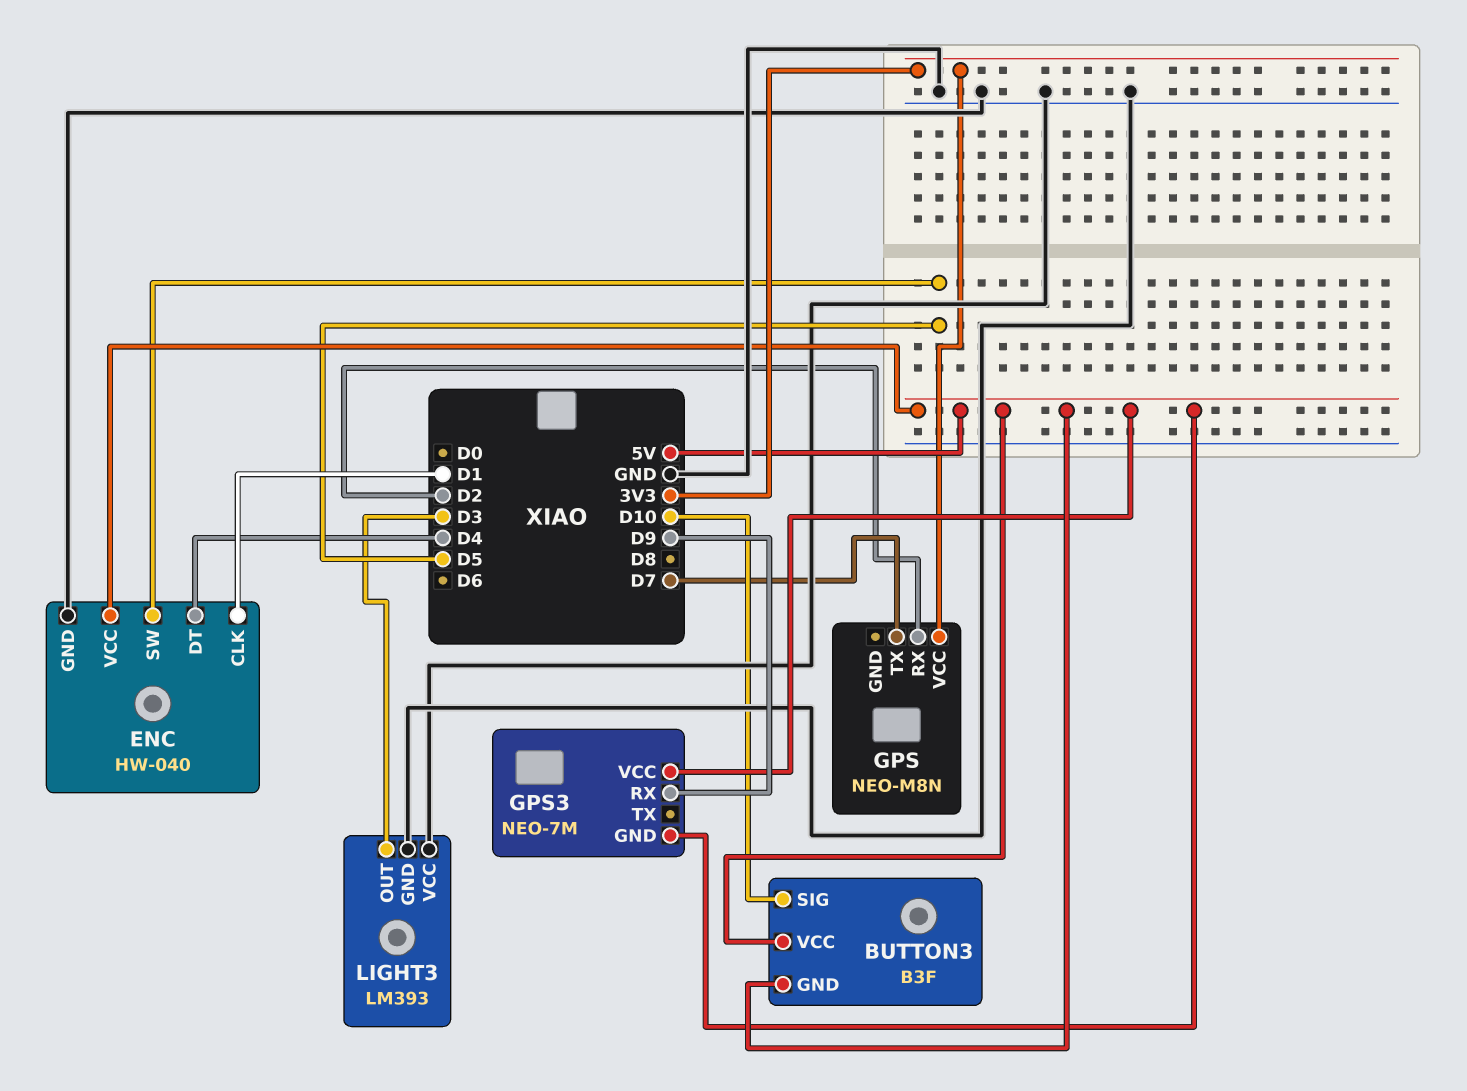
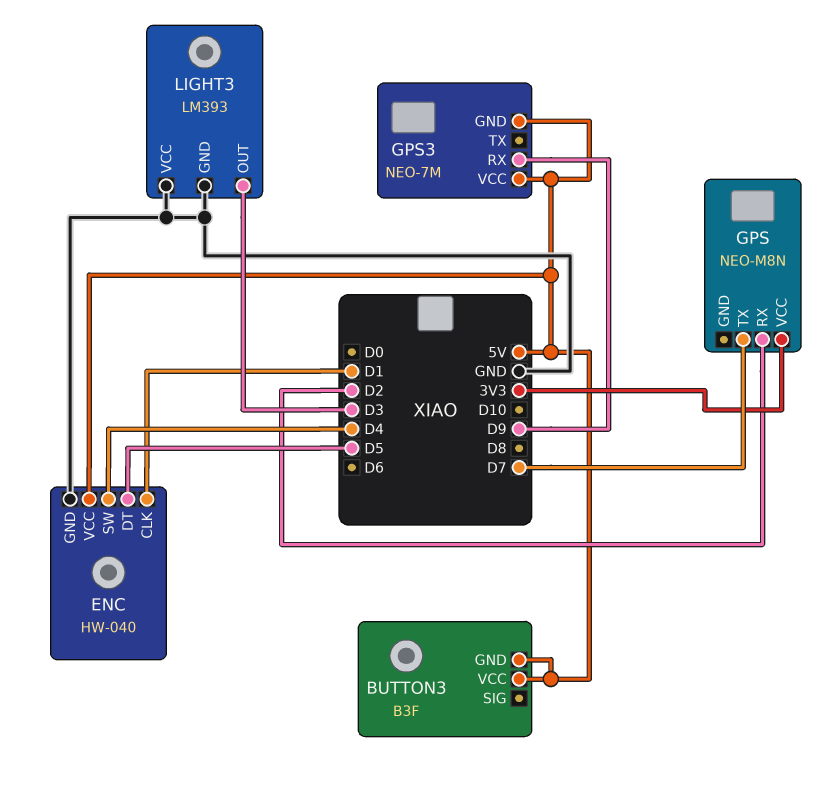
BUTTON3 pin SIG: D10 -> none
ENC pin DT: D4 -> D5
ENC pin SW: D5 -> D4

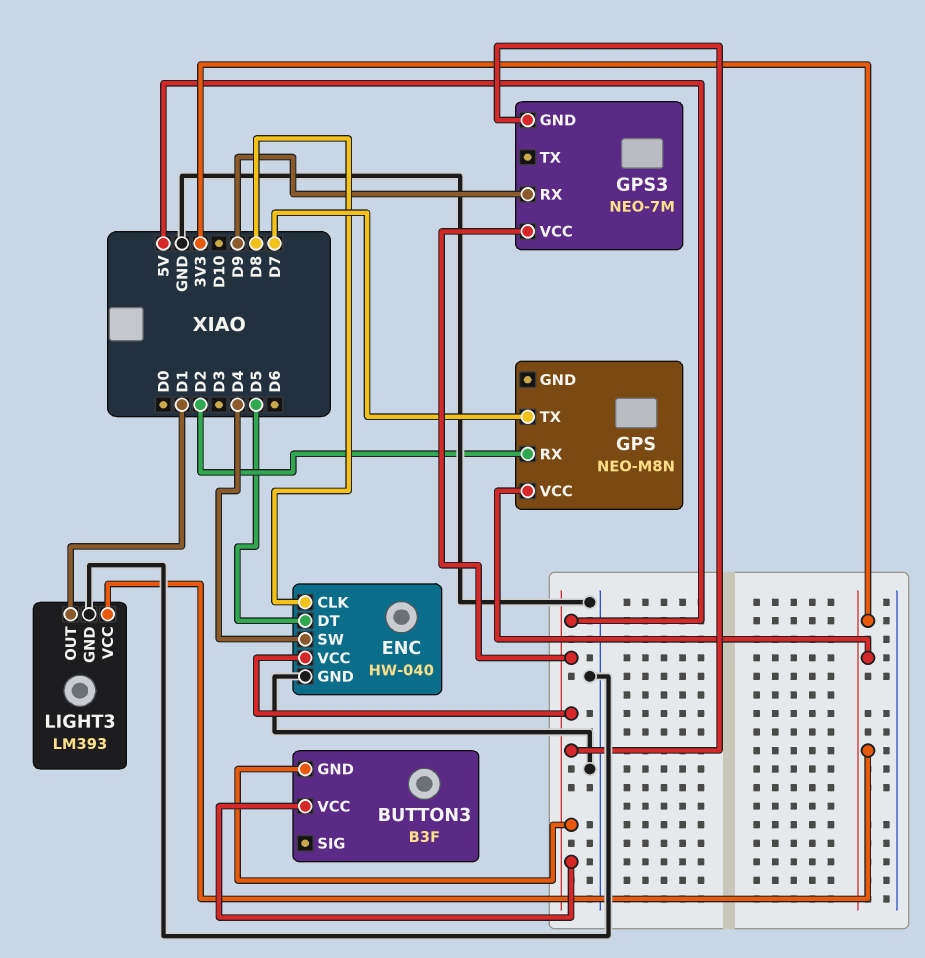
ENC pin CLK: D1 -> D8
LIGHT3 pin OUT: D3 -> D1
LIGHT3 pin VCC: GND -> 3V3

